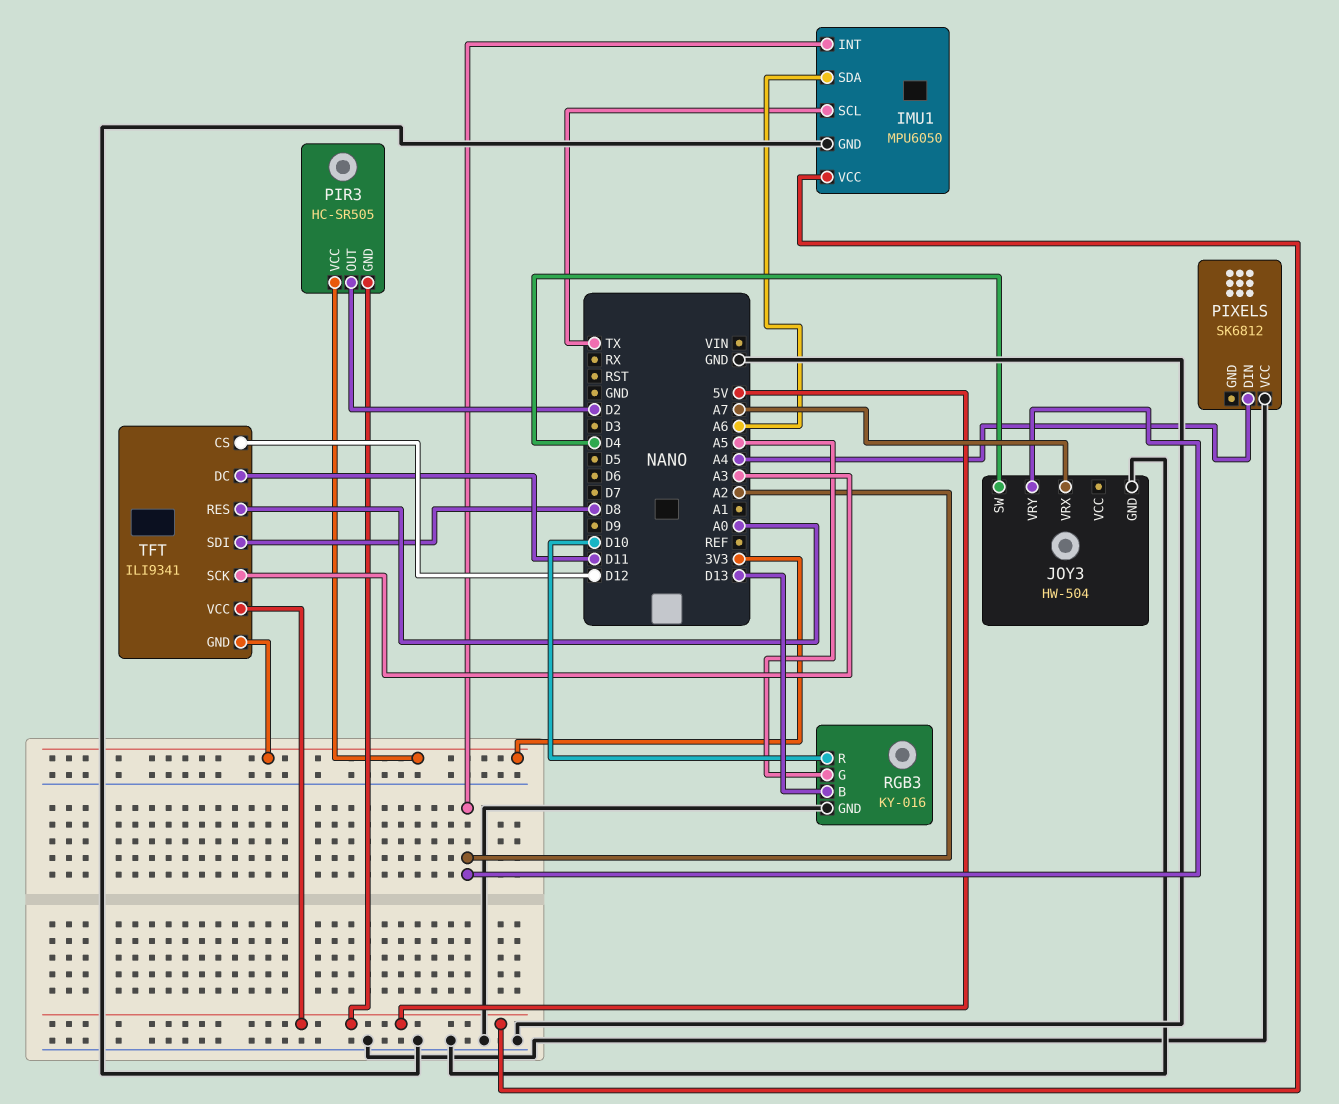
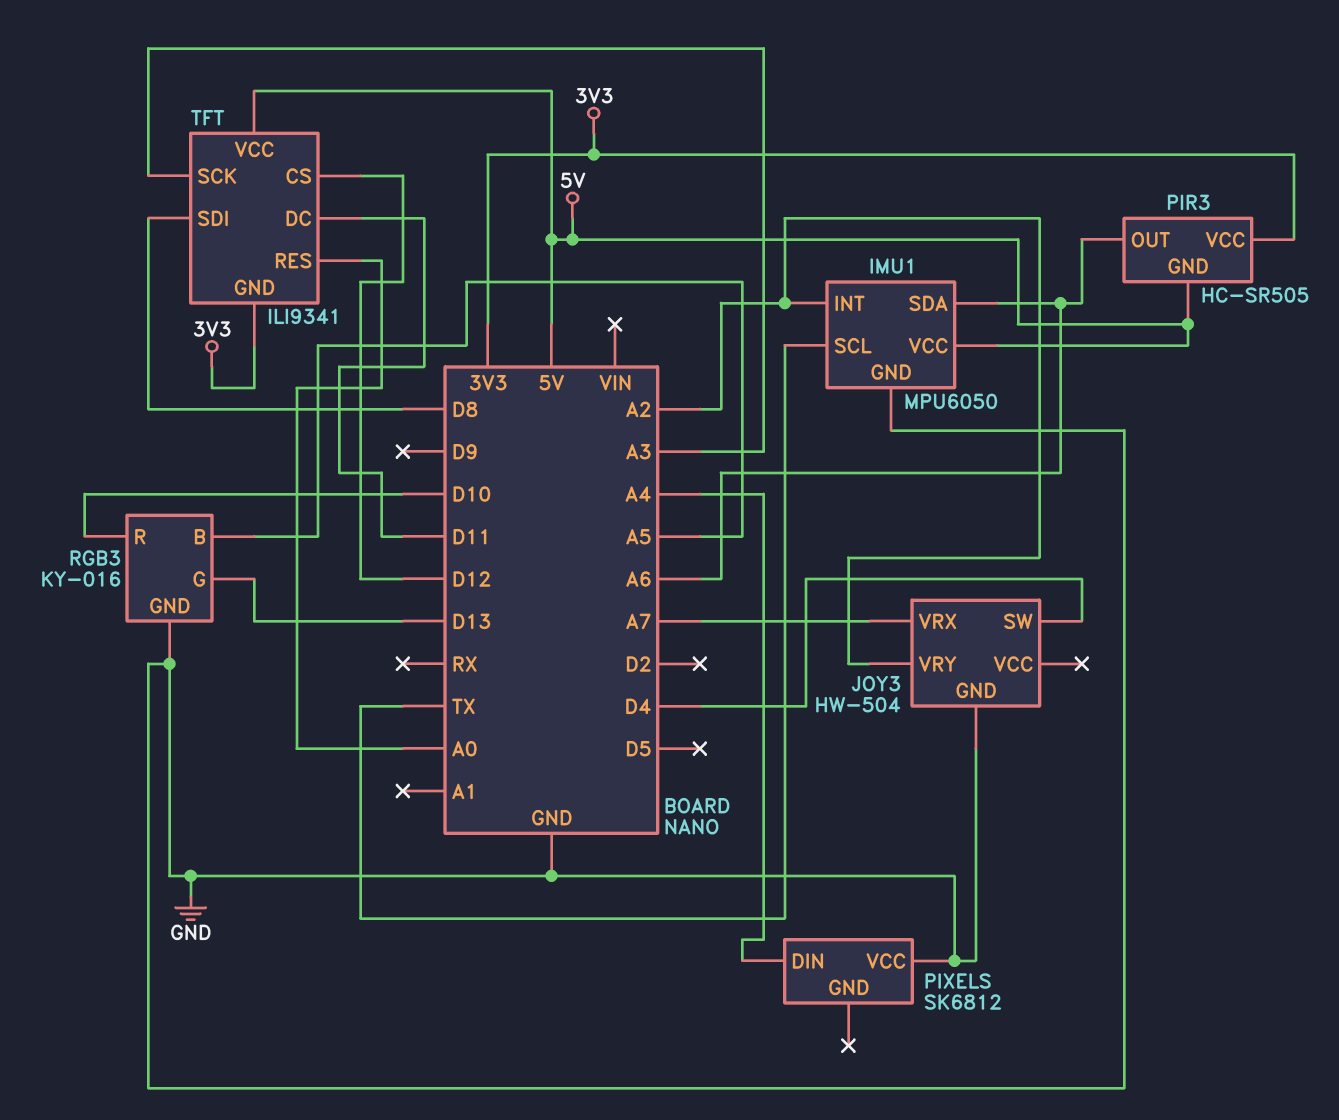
PIR3 pin OUT: D2 -> A6
RGB3 pin B: D13 -> A5
RGB3 pin G: A5 -> D13

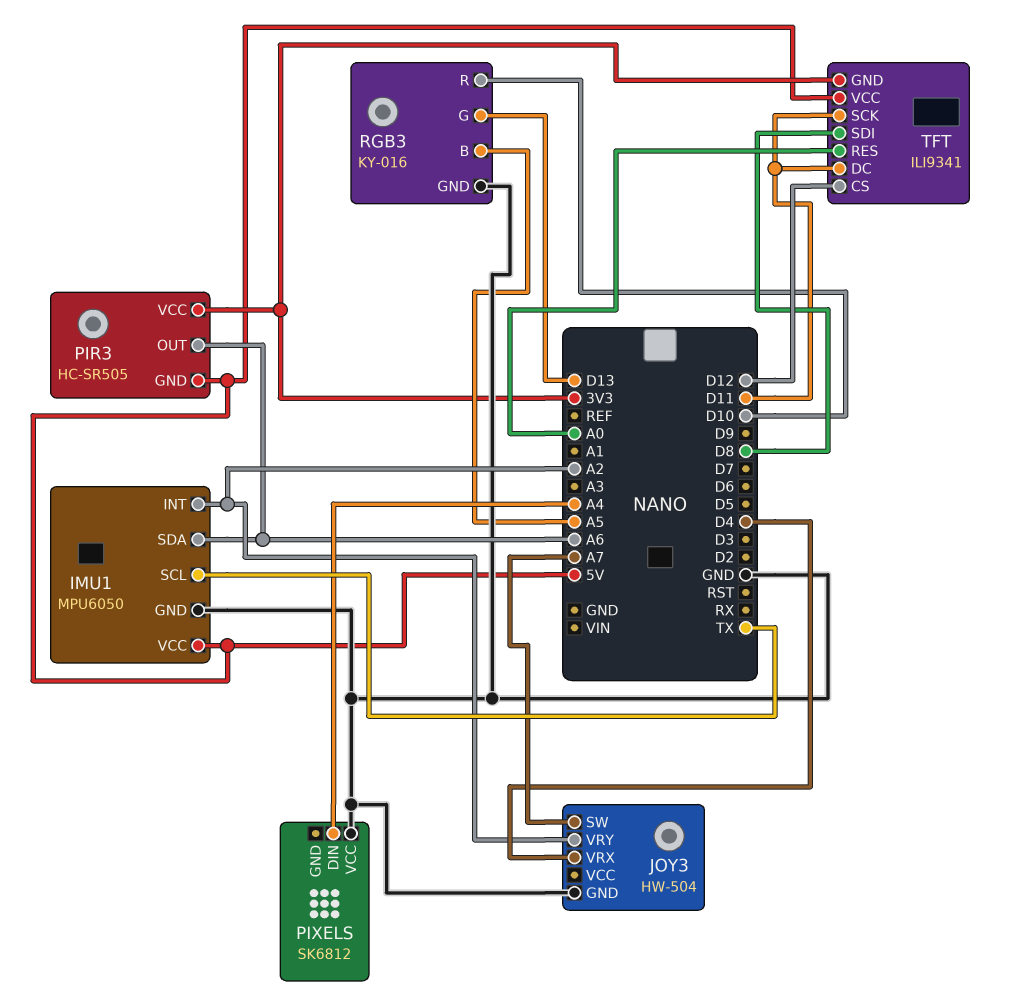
JOY3 pin SW: D4 -> A7
JOY3 pin VRX: A7 -> D4
TFT pin SCK: A3 -> D11

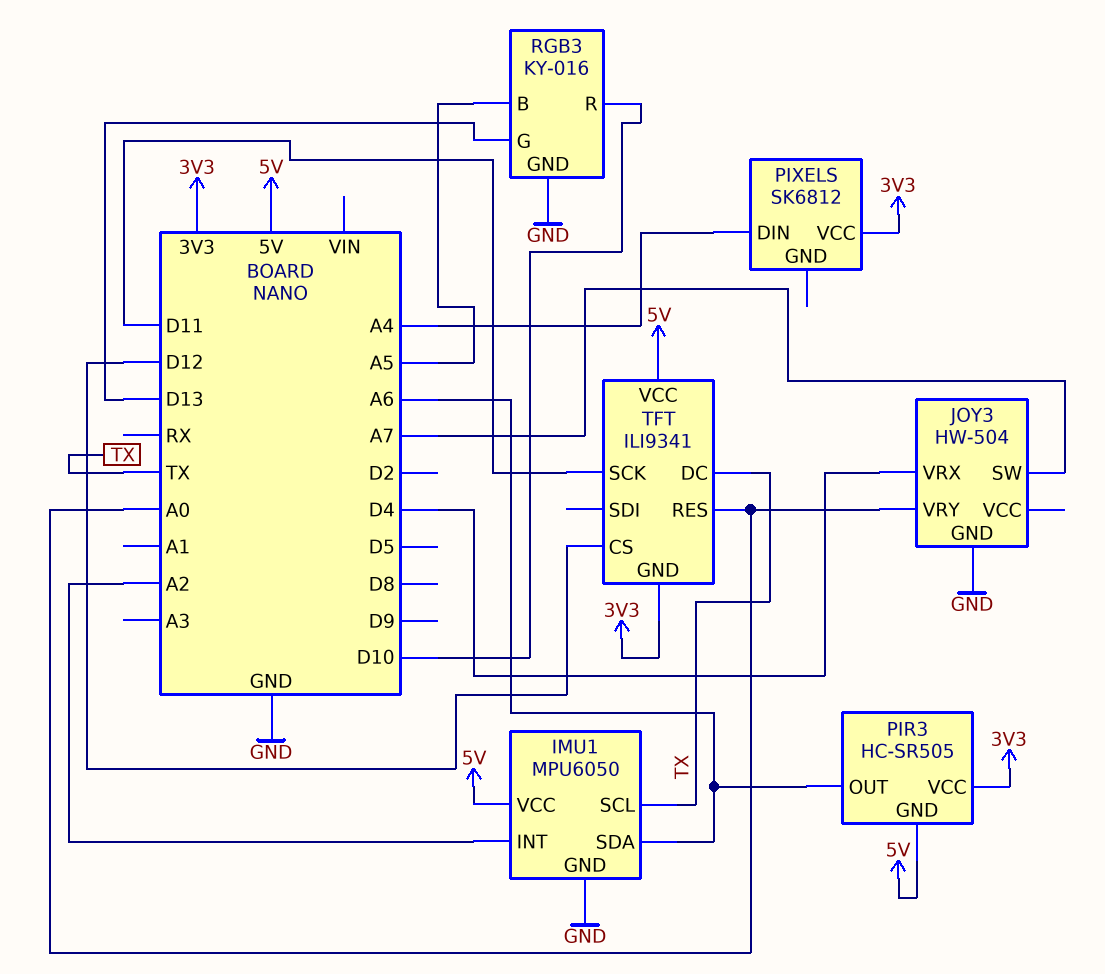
JOY3 pin VRY: A2 -> A0
PIXELS pin VCC: GND -> 3V3
TFT pin DC: D11 -> TX
TFT pin SDI: D8 -> none

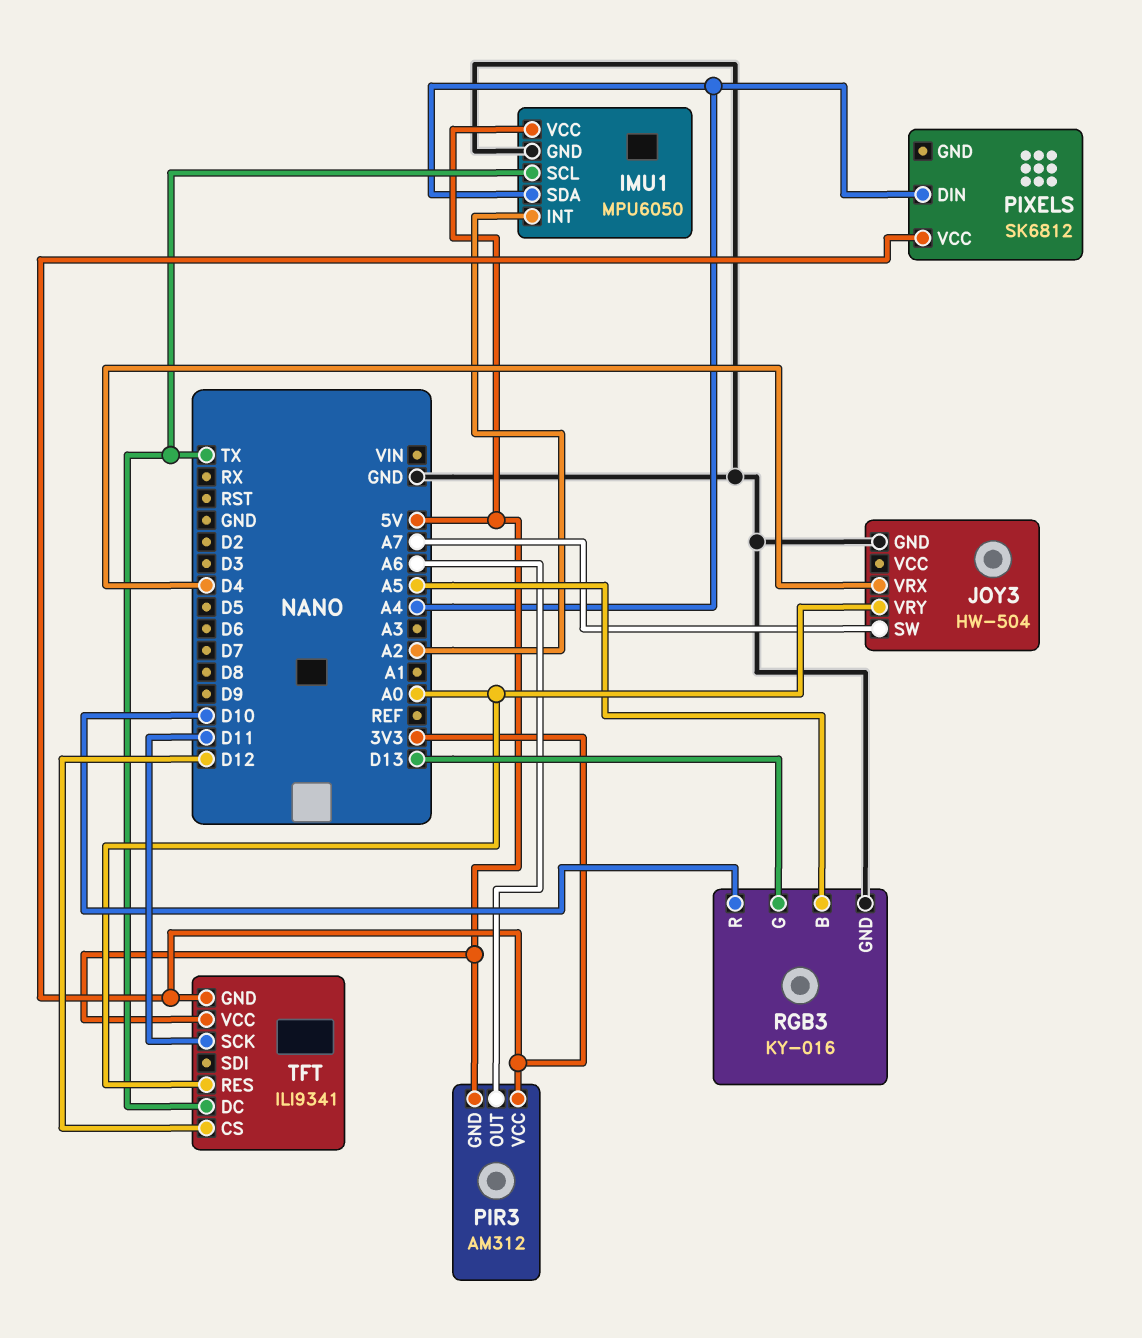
IMU1 pin SDA: A6 -> A4
PIR3: HC-SR505 -> AM312

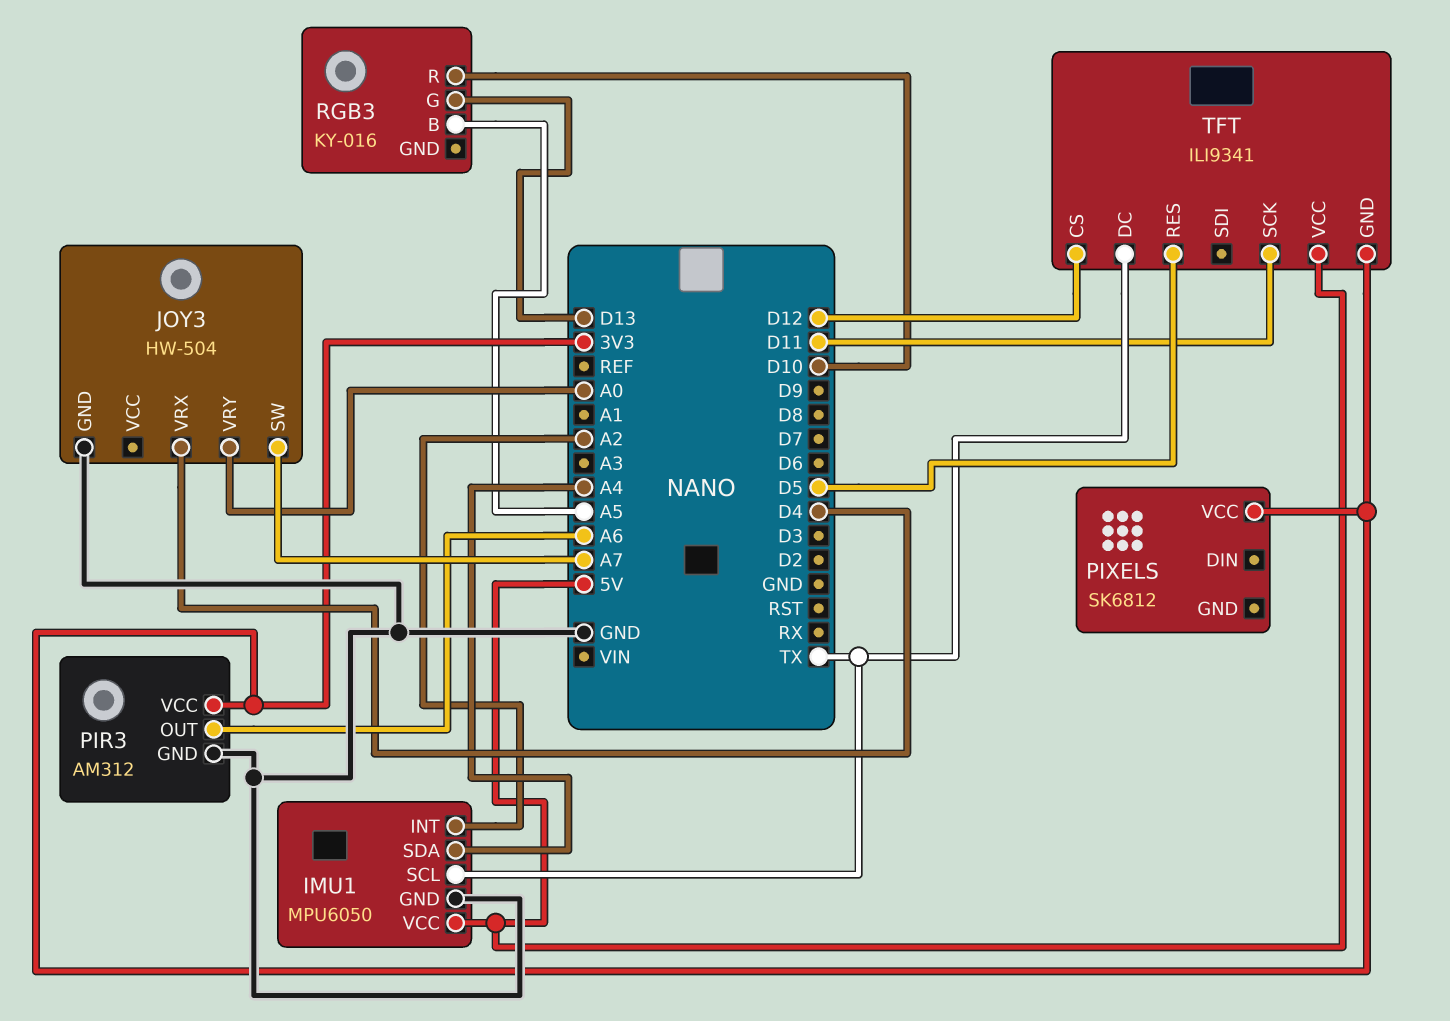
PIR3 pin GND: 5V -> GND
PIXELS pin DIN: A4 -> none
RGB3 pin GND: GND -> none
TFT pin RES: A0 -> D5

